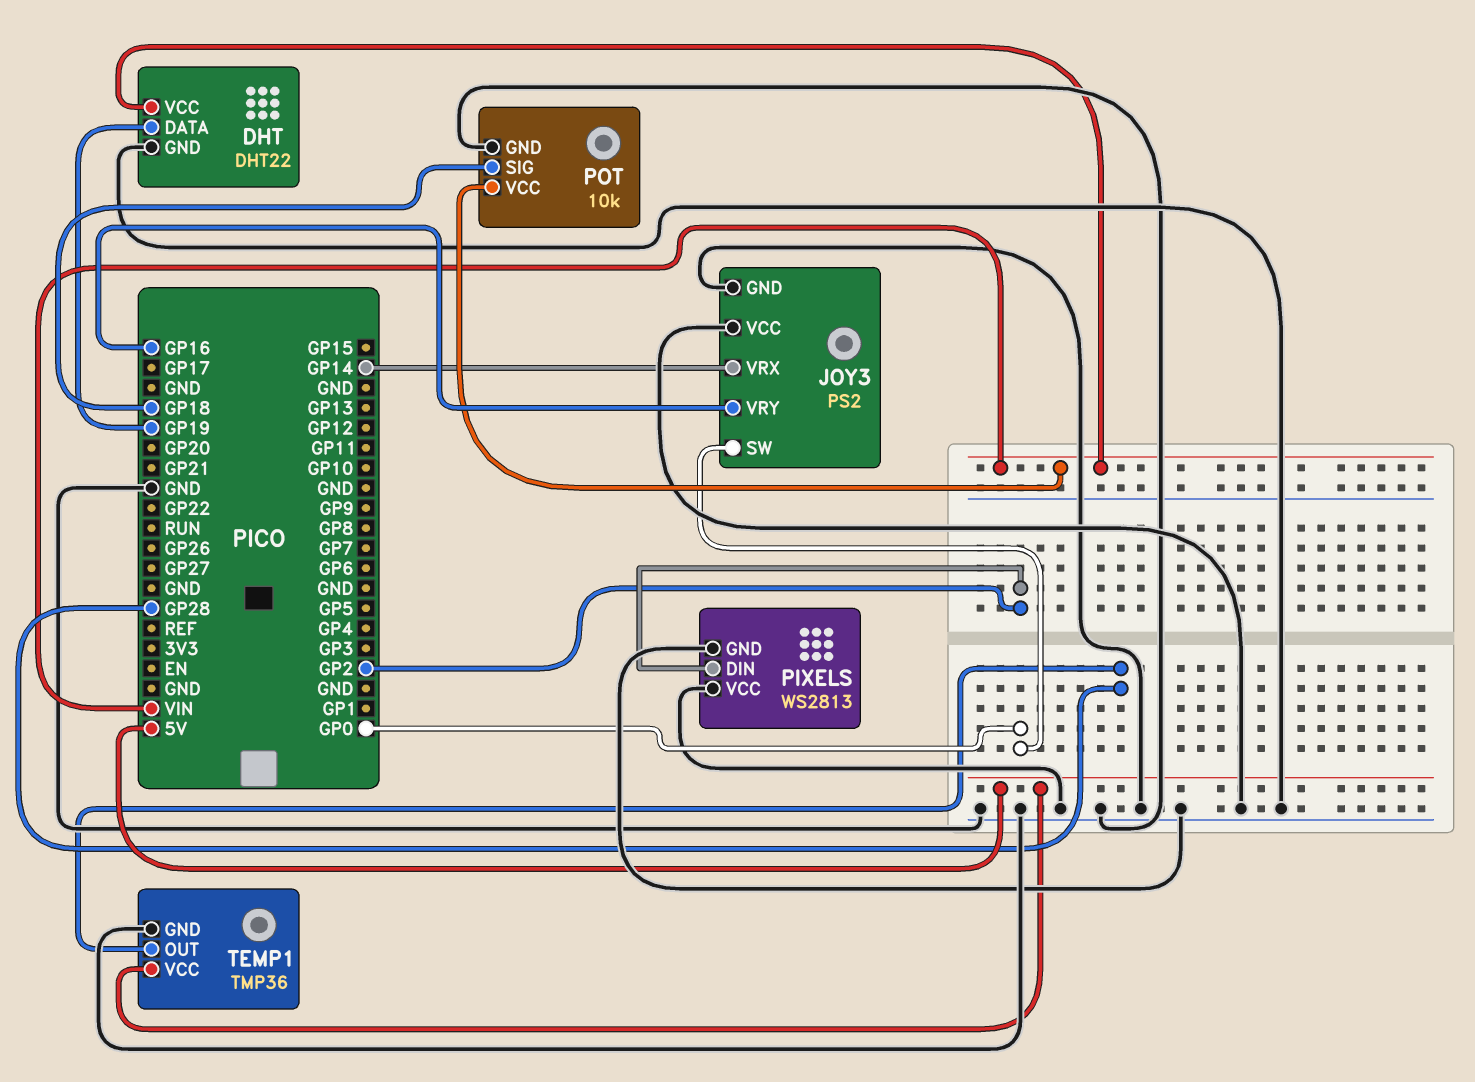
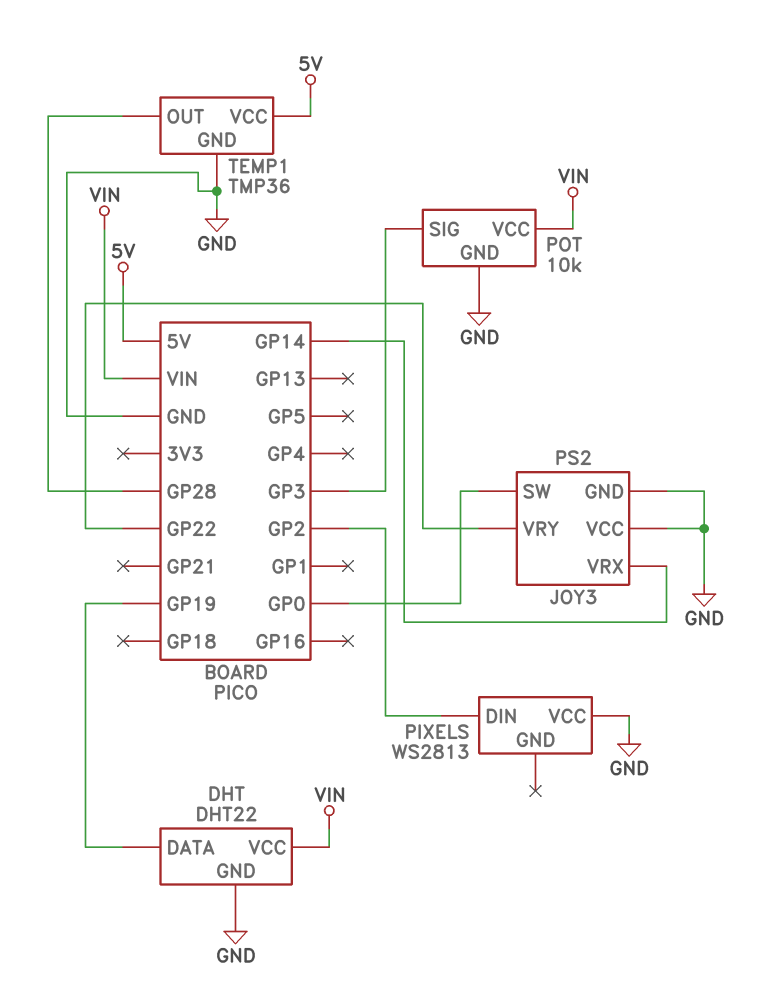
JOY3 pin VRY: GP16 -> GP22
PIXELS pin GND: GND -> none
POT pin SIG: GP18 -> GP3

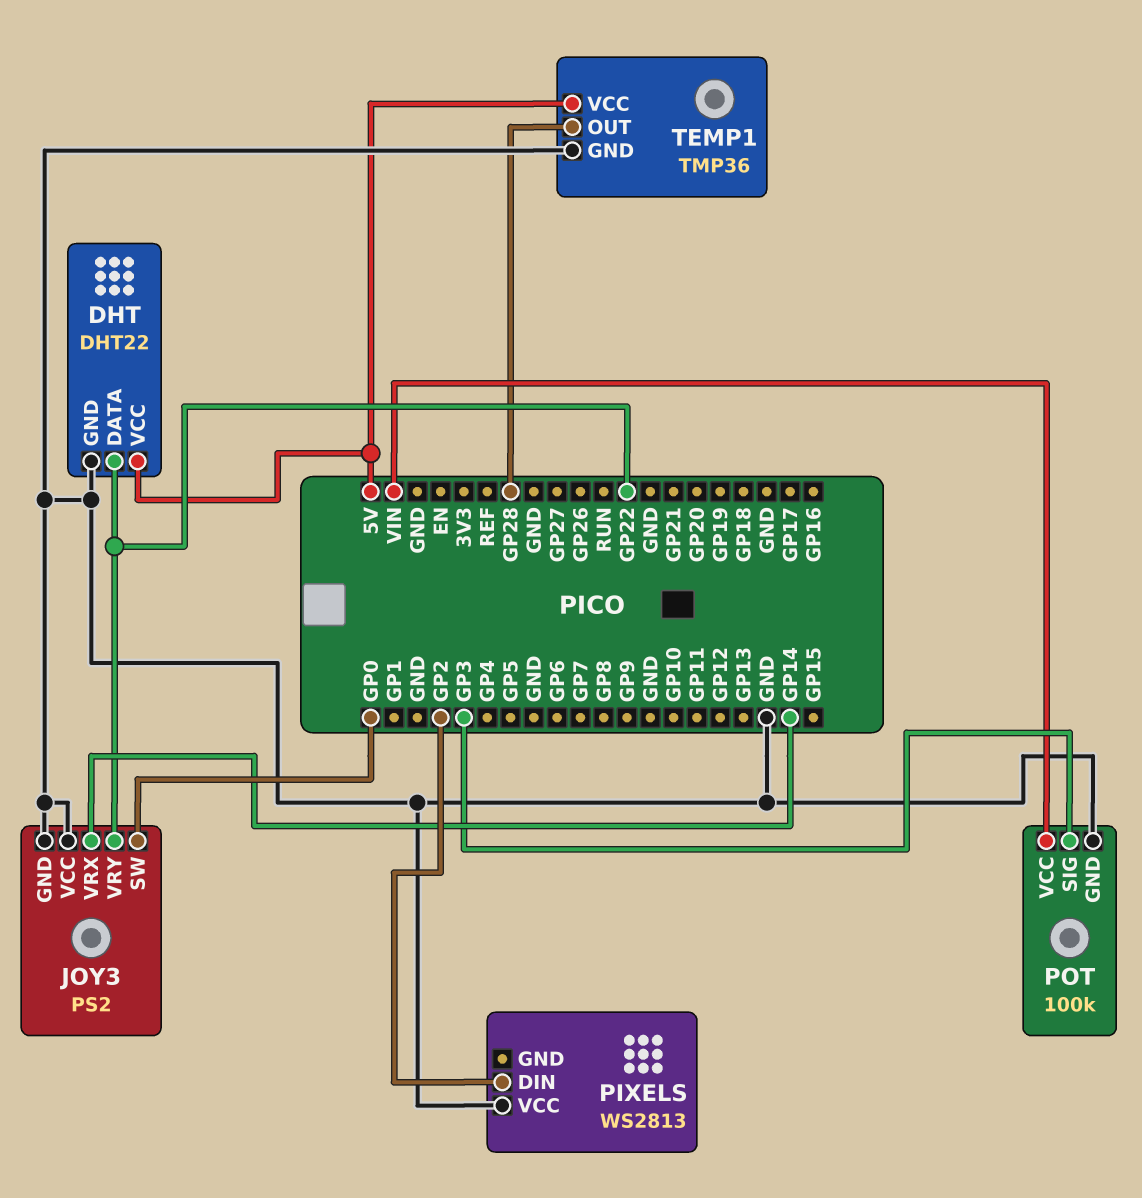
DHT pin DATA: GP19 -> GP22
DHT pin VCC: VIN -> 5V
POT: 10k -> 100k

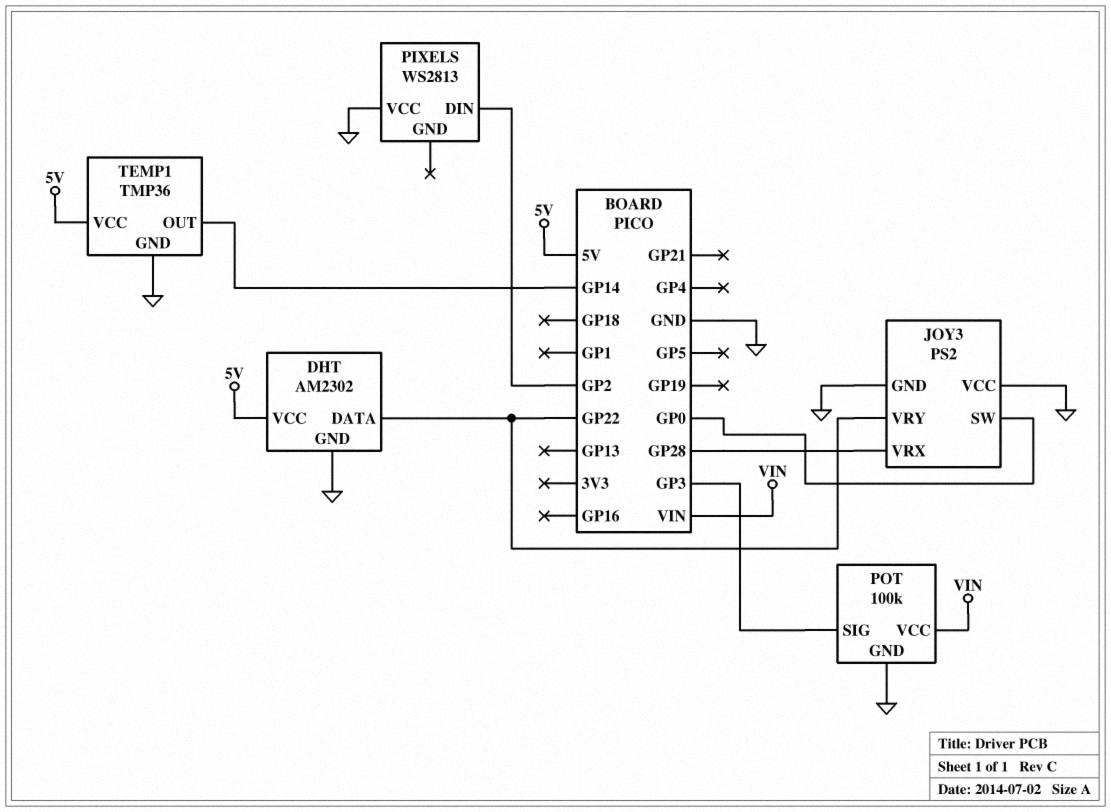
DHT: DHT22 -> AM2302
JOY3 pin VRX: GP14 -> GP28
TEMP1 pin OUT: GP28 -> GP14

